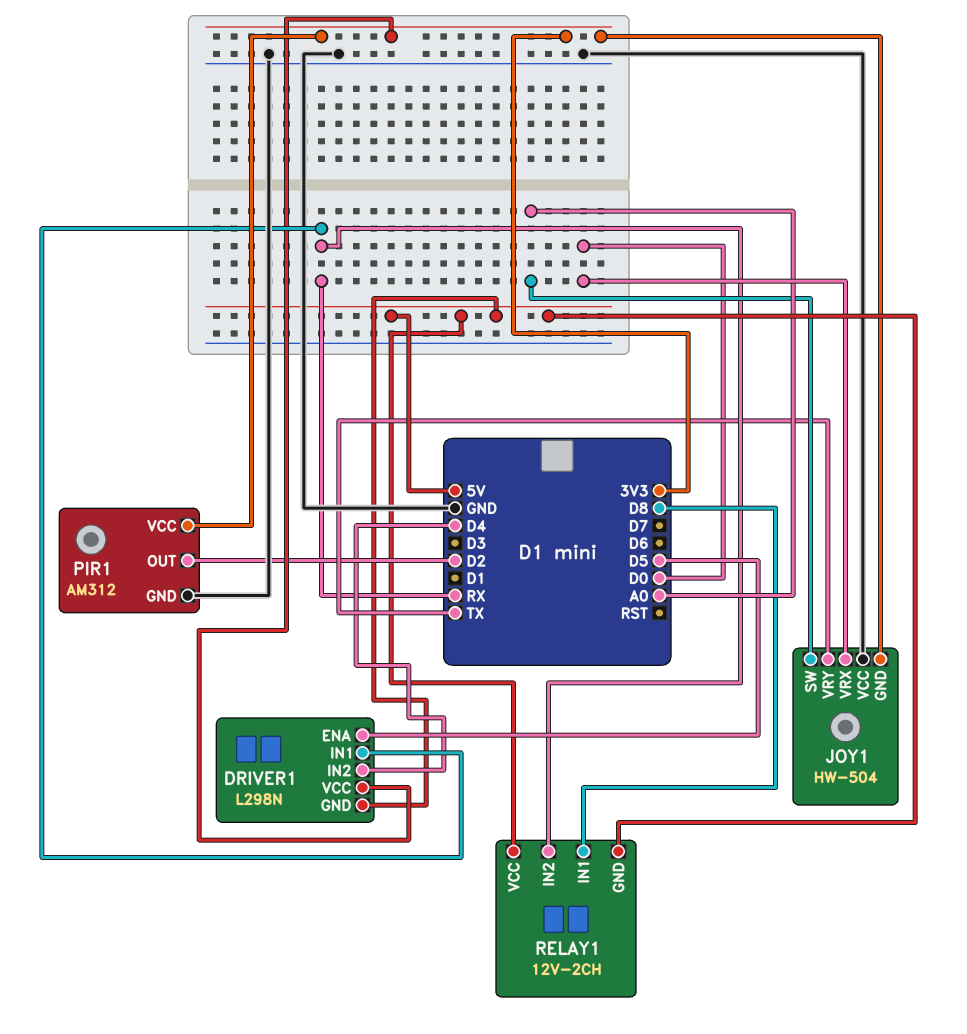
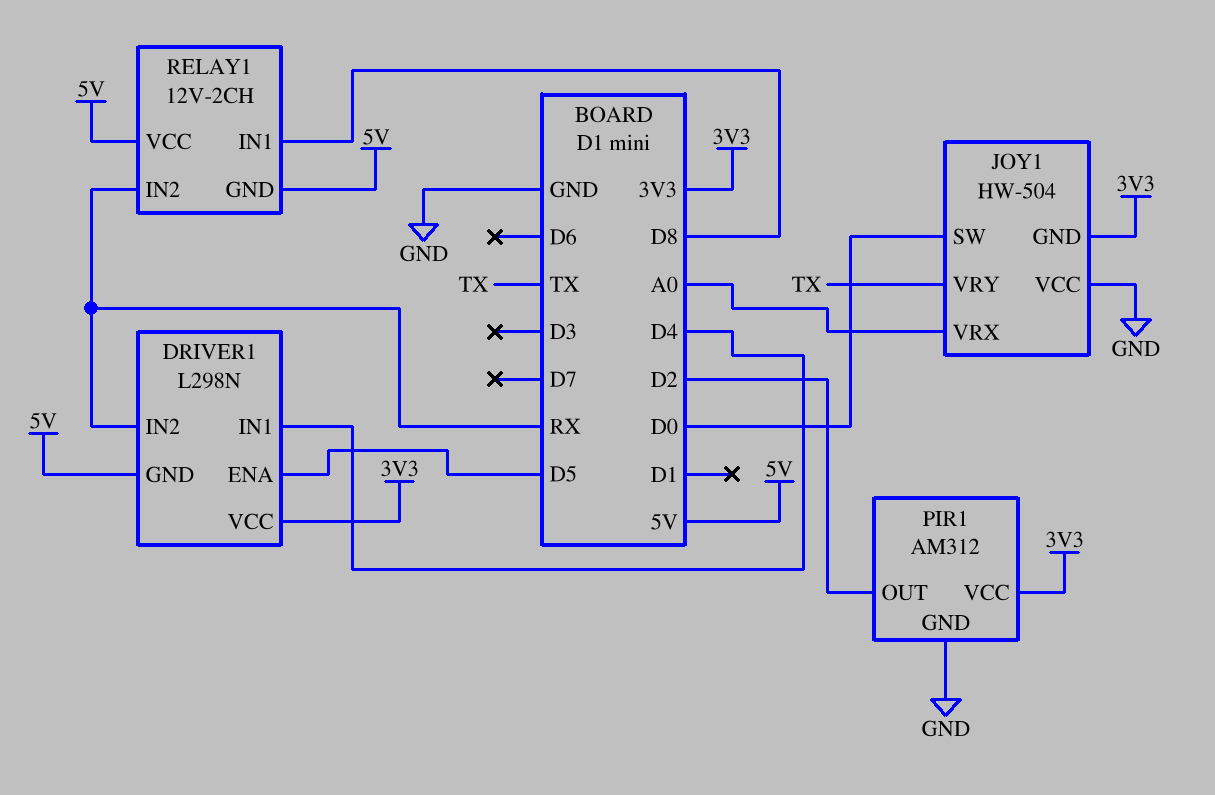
DRIVER1 pin IN1: RX -> D4
DRIVER1 pin IN2: D4 -> RX
JOY1 pin SW: A0 -> D0
JOY1 pin VRX: D0 -> A0

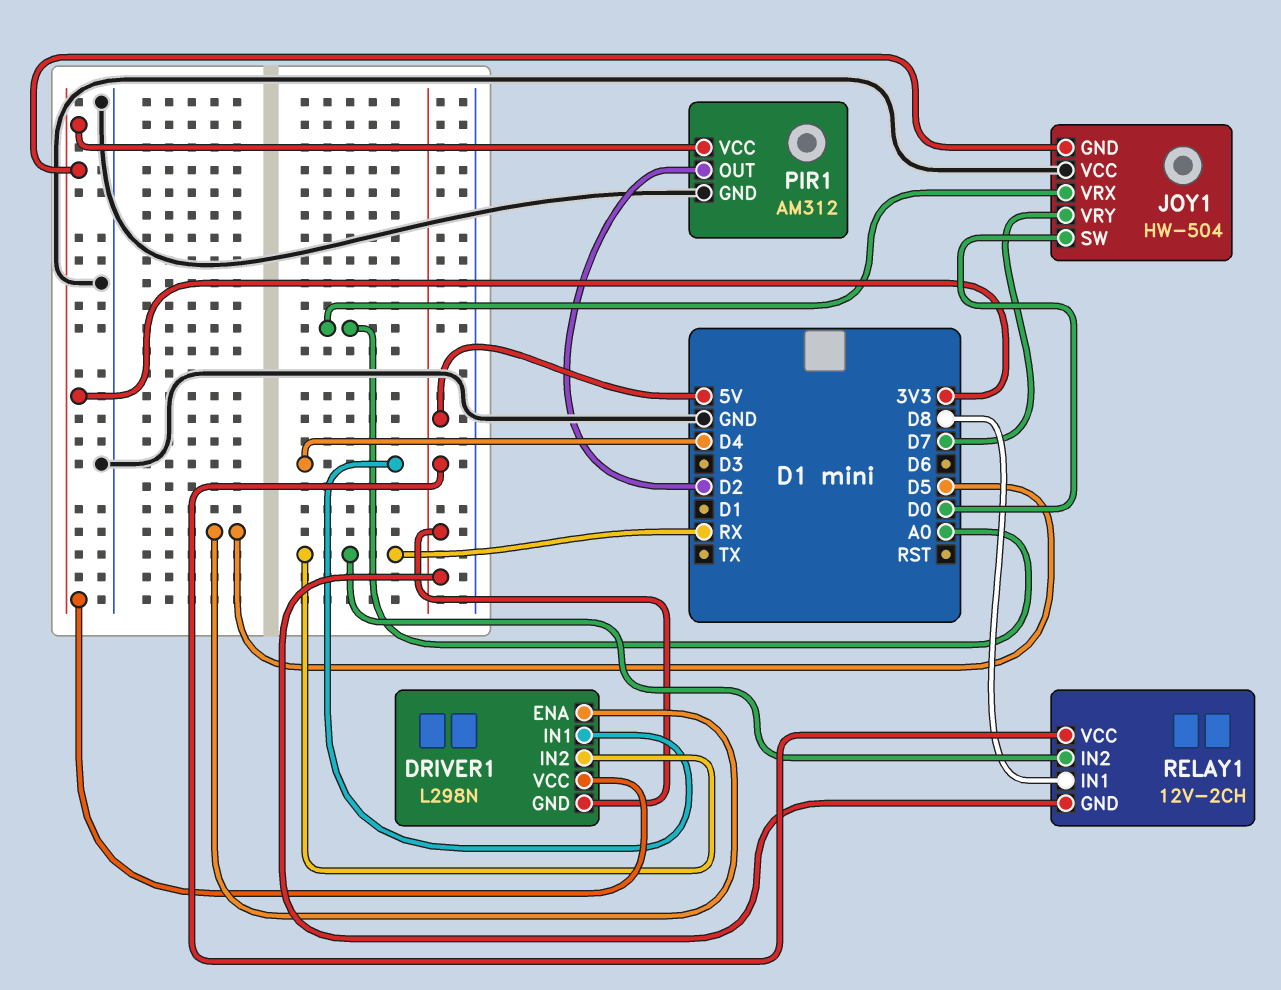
JOY1 pin VRY: TX -> D7

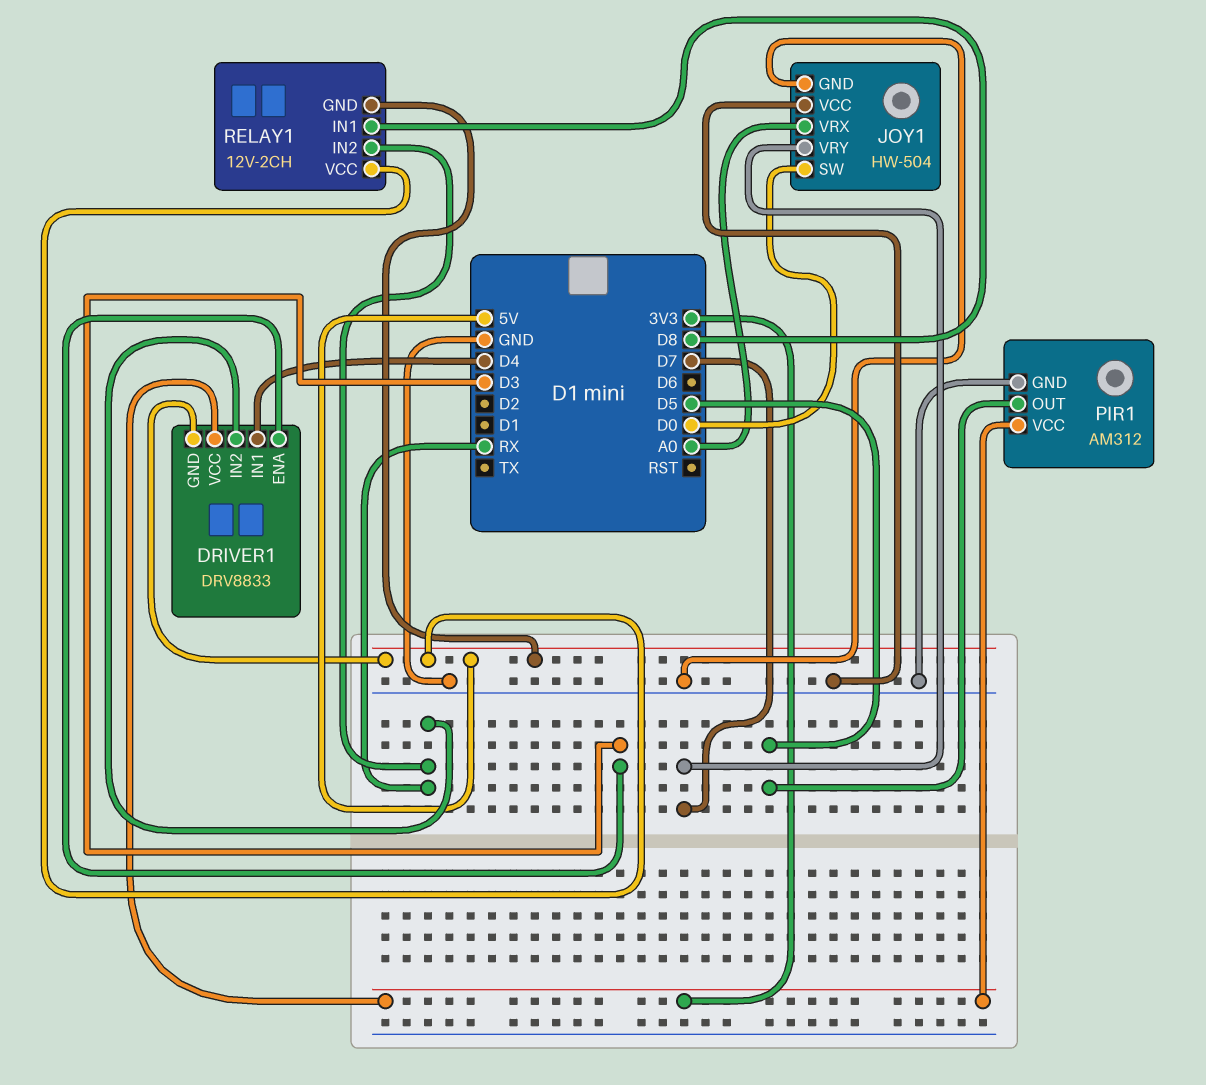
DRIVER1: L298N -> DRV8833
DRIVER1 pin ENA: D5 -> D3
JOY1 pin GND: 3V3 -> GND
PIR1 pin OUT: D2 -> D5

